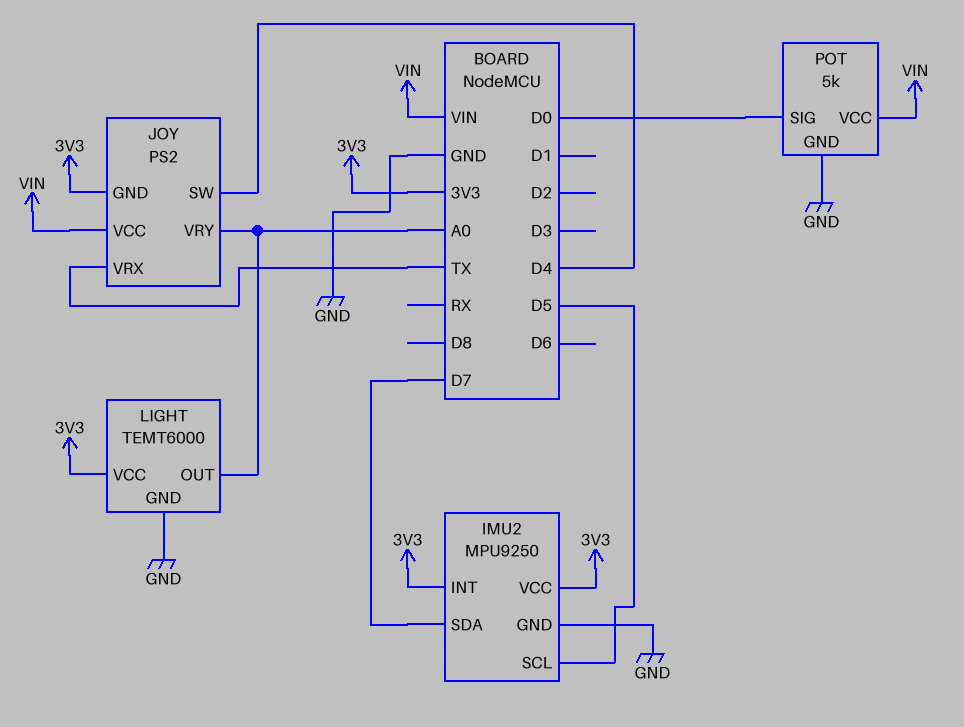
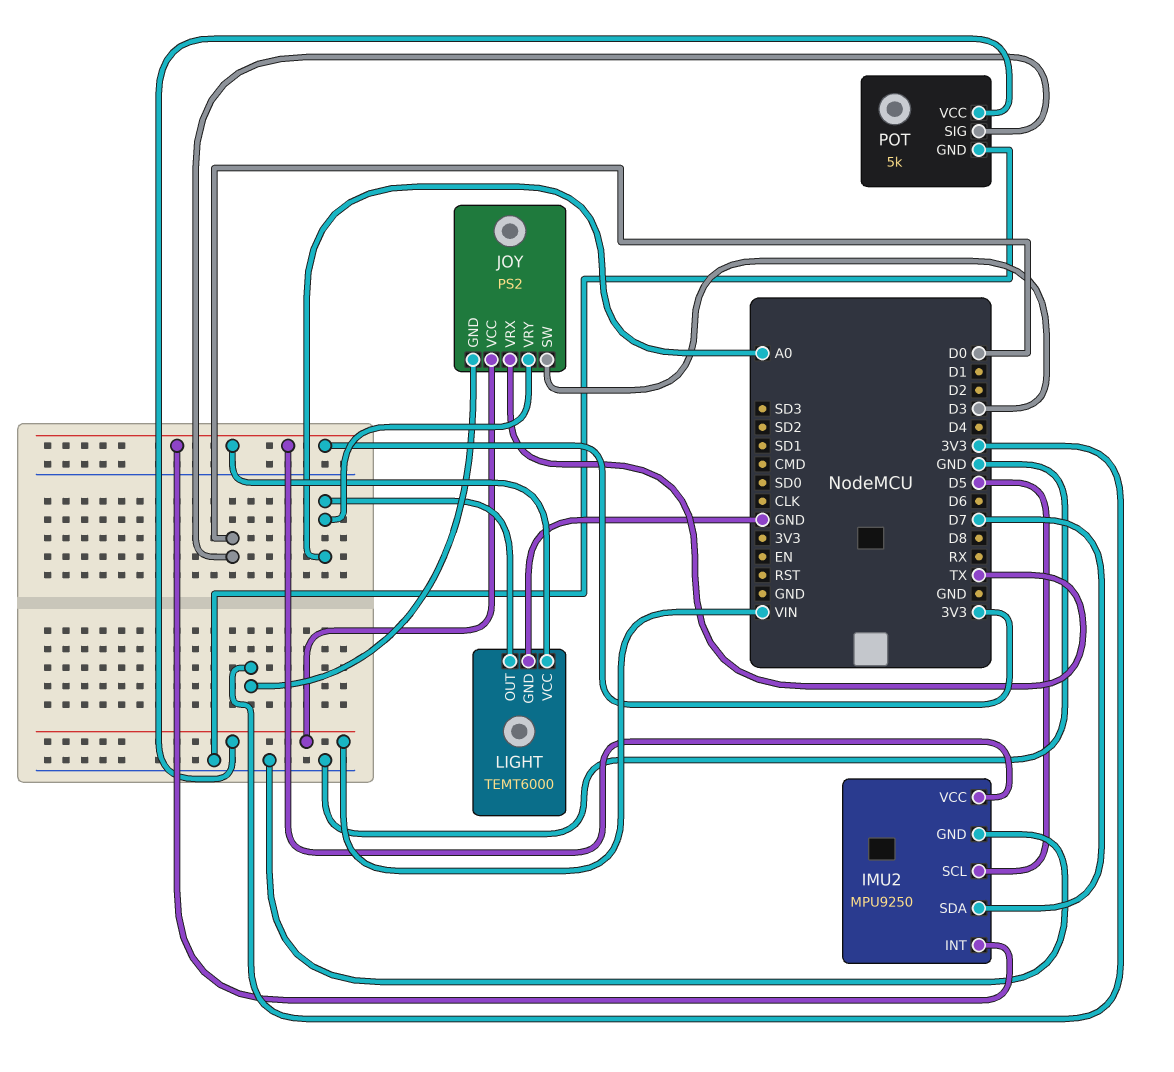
JOY pin SW: D4 -> D3

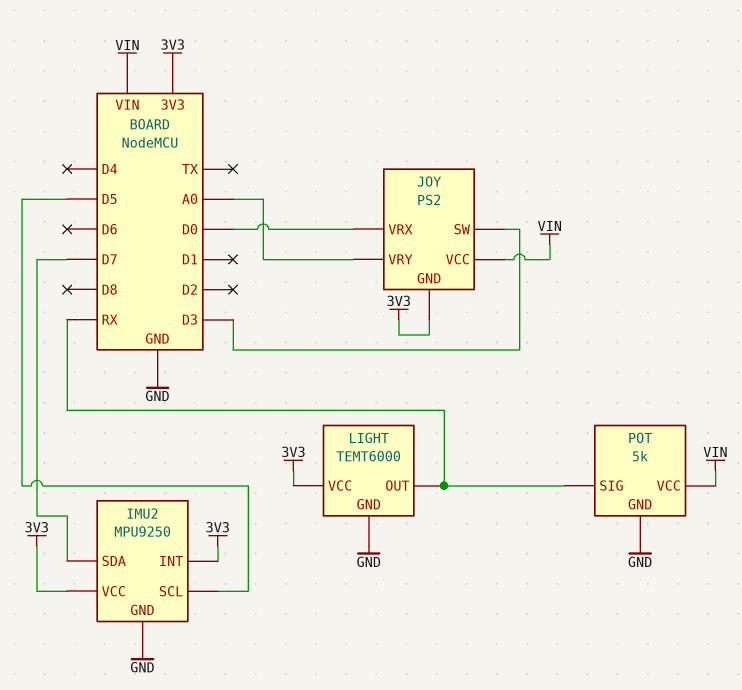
JOY pin VRX: TX -> D0
LIGHT pin OUT: A0 -> RX
POT pin SIG: D0 -> RX

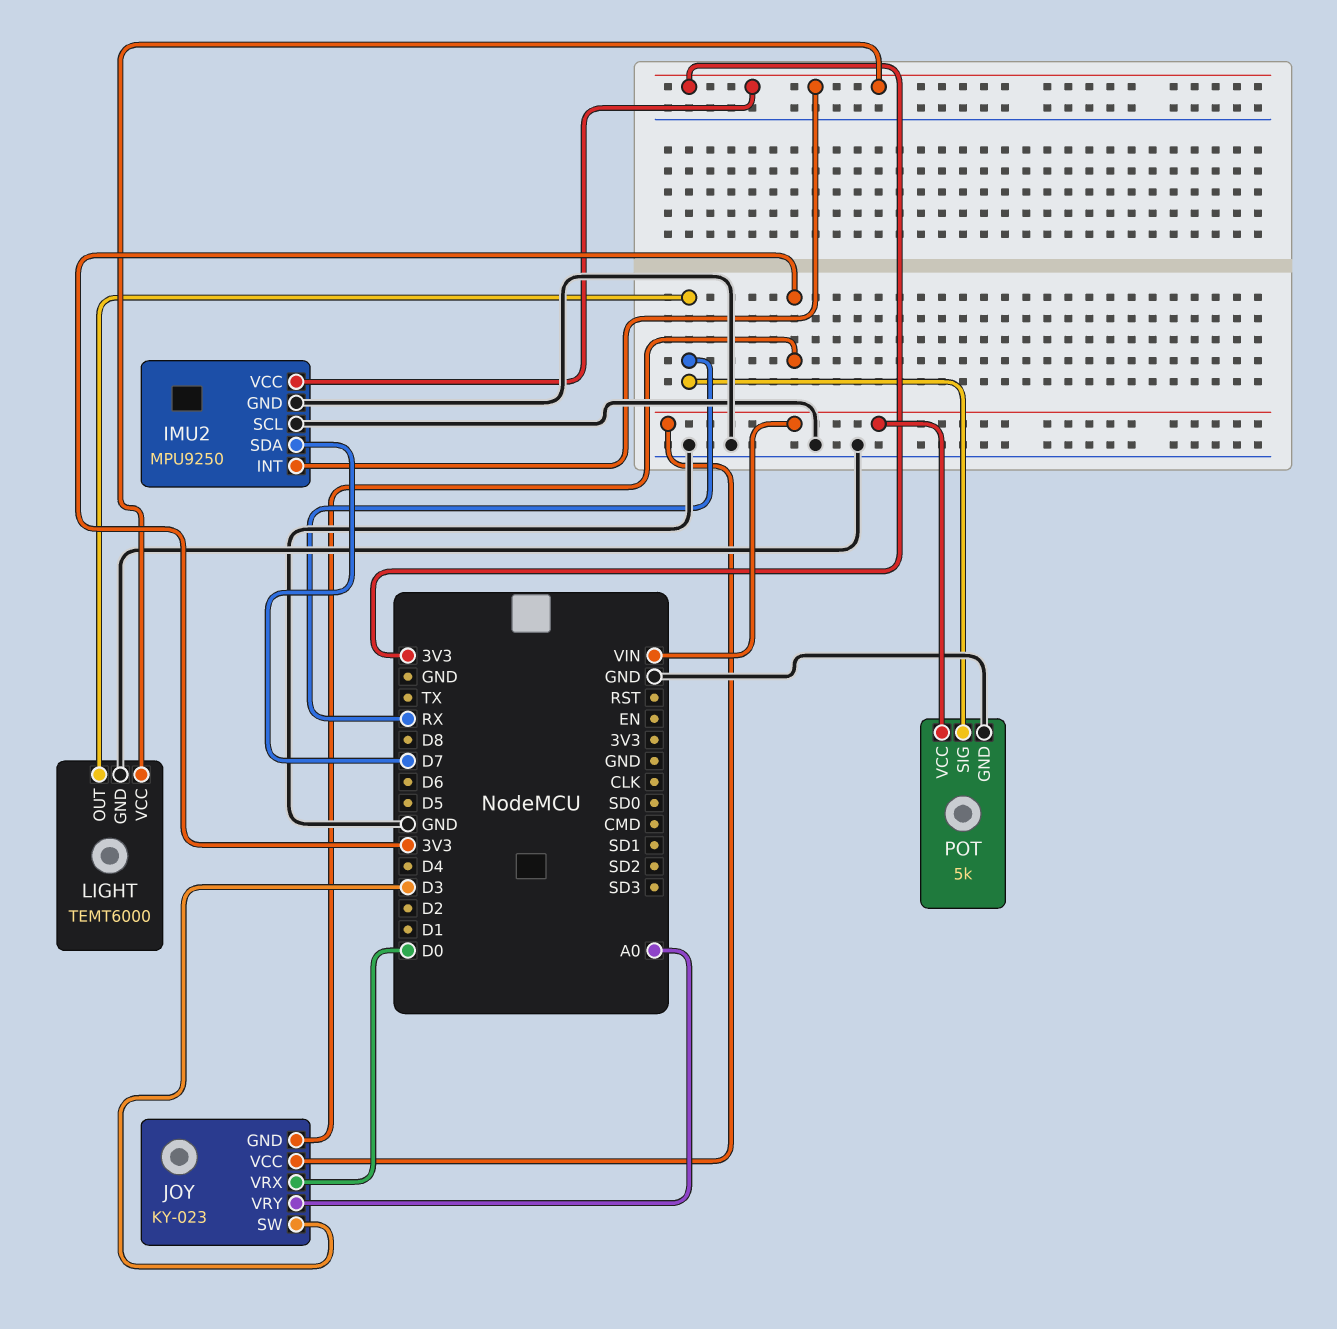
IMU2 pin SCL: D5 -> GND
JOY: PS2 -> KY-023

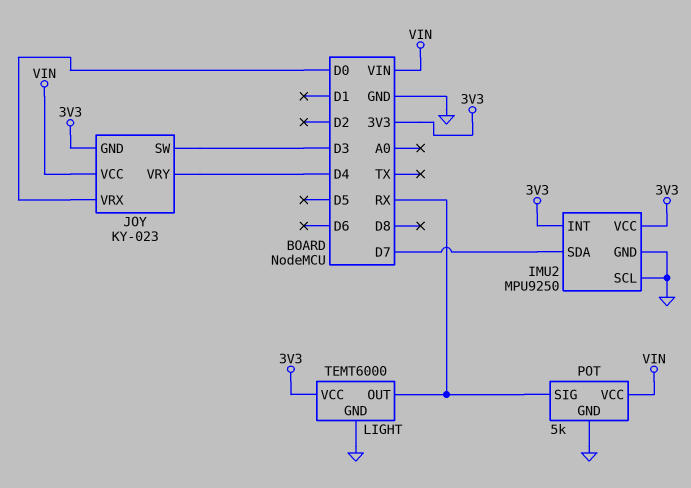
JOY pin VRY: A0 -> D4

